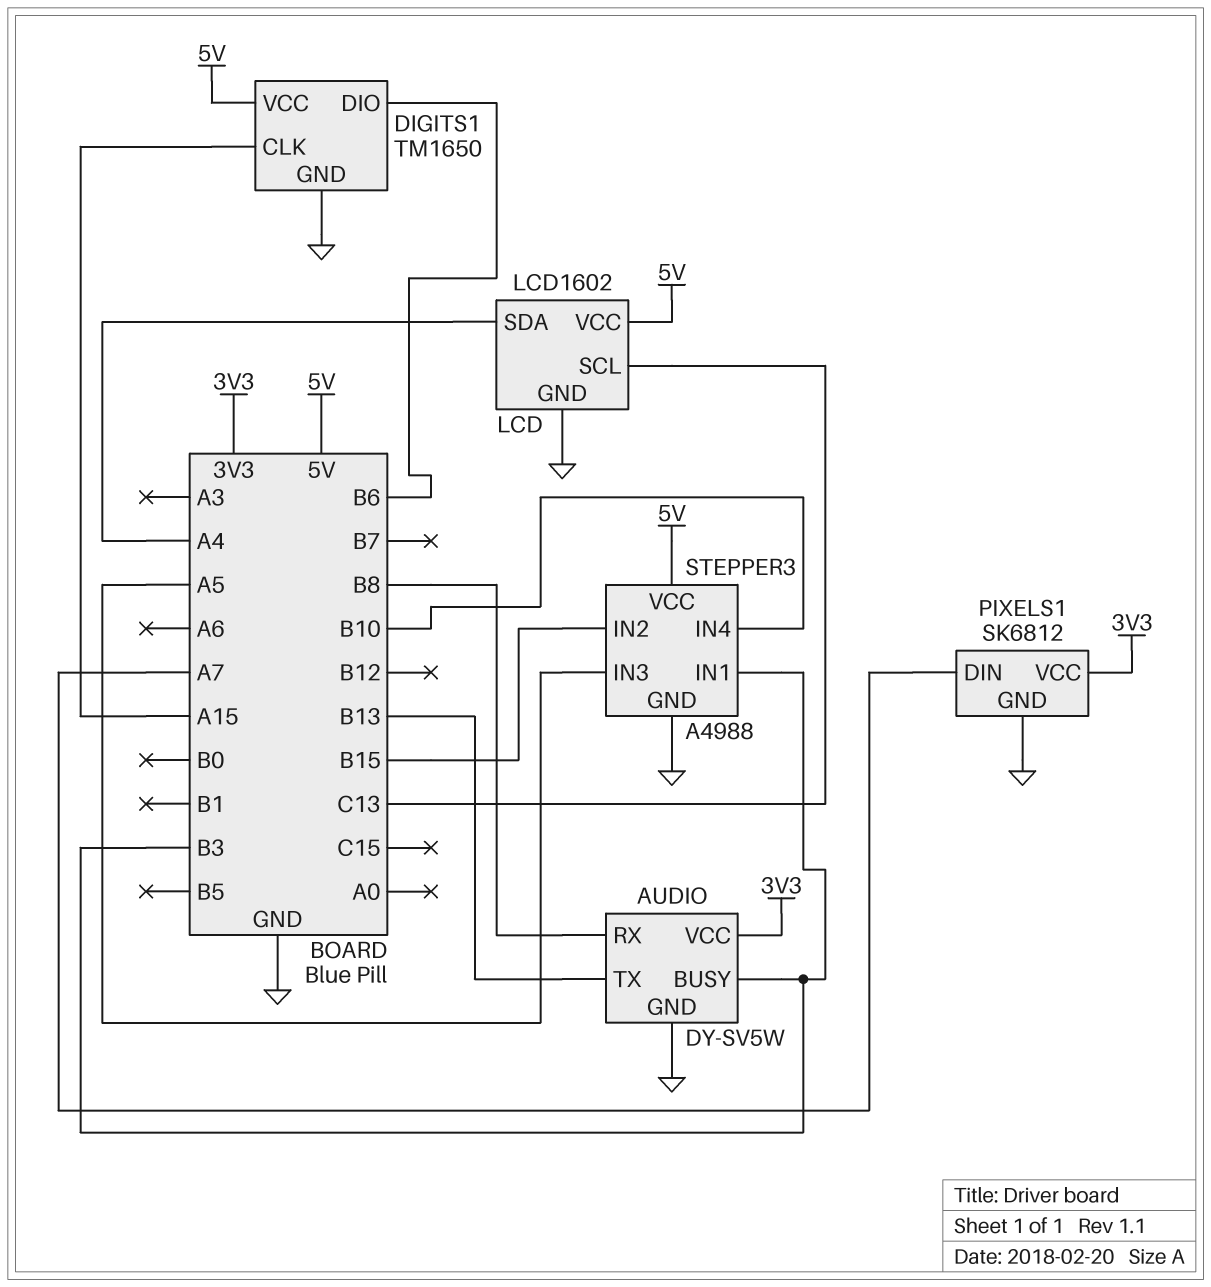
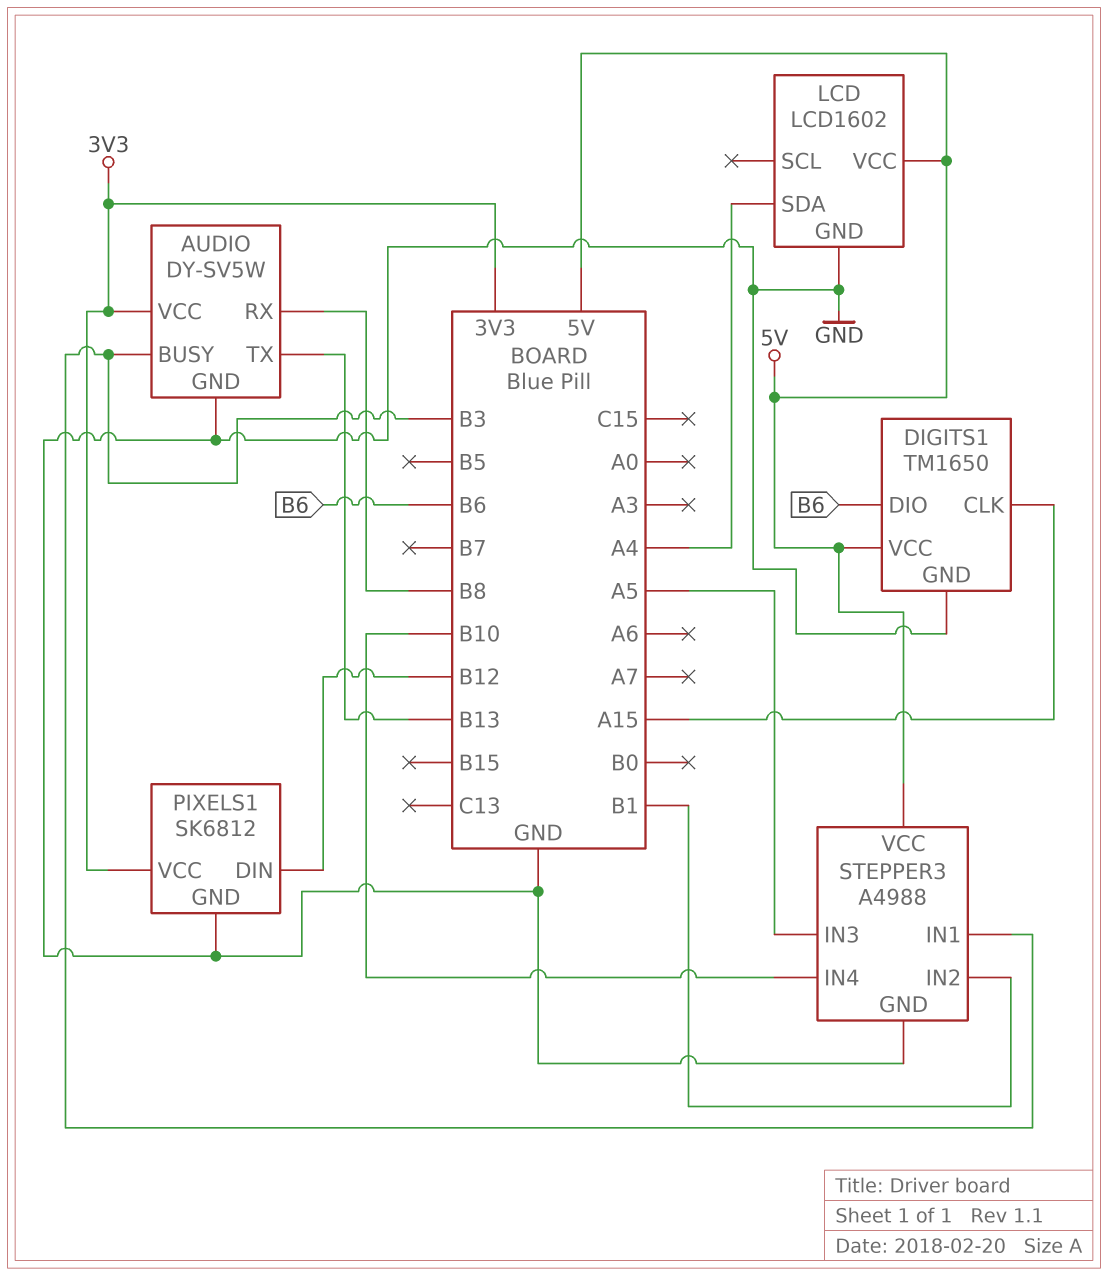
LCD pin SCL: C13 -> none
PIXELS1 pin DIN: A7 -> B12
STEPPER3 pin IN2: B15 -> B1

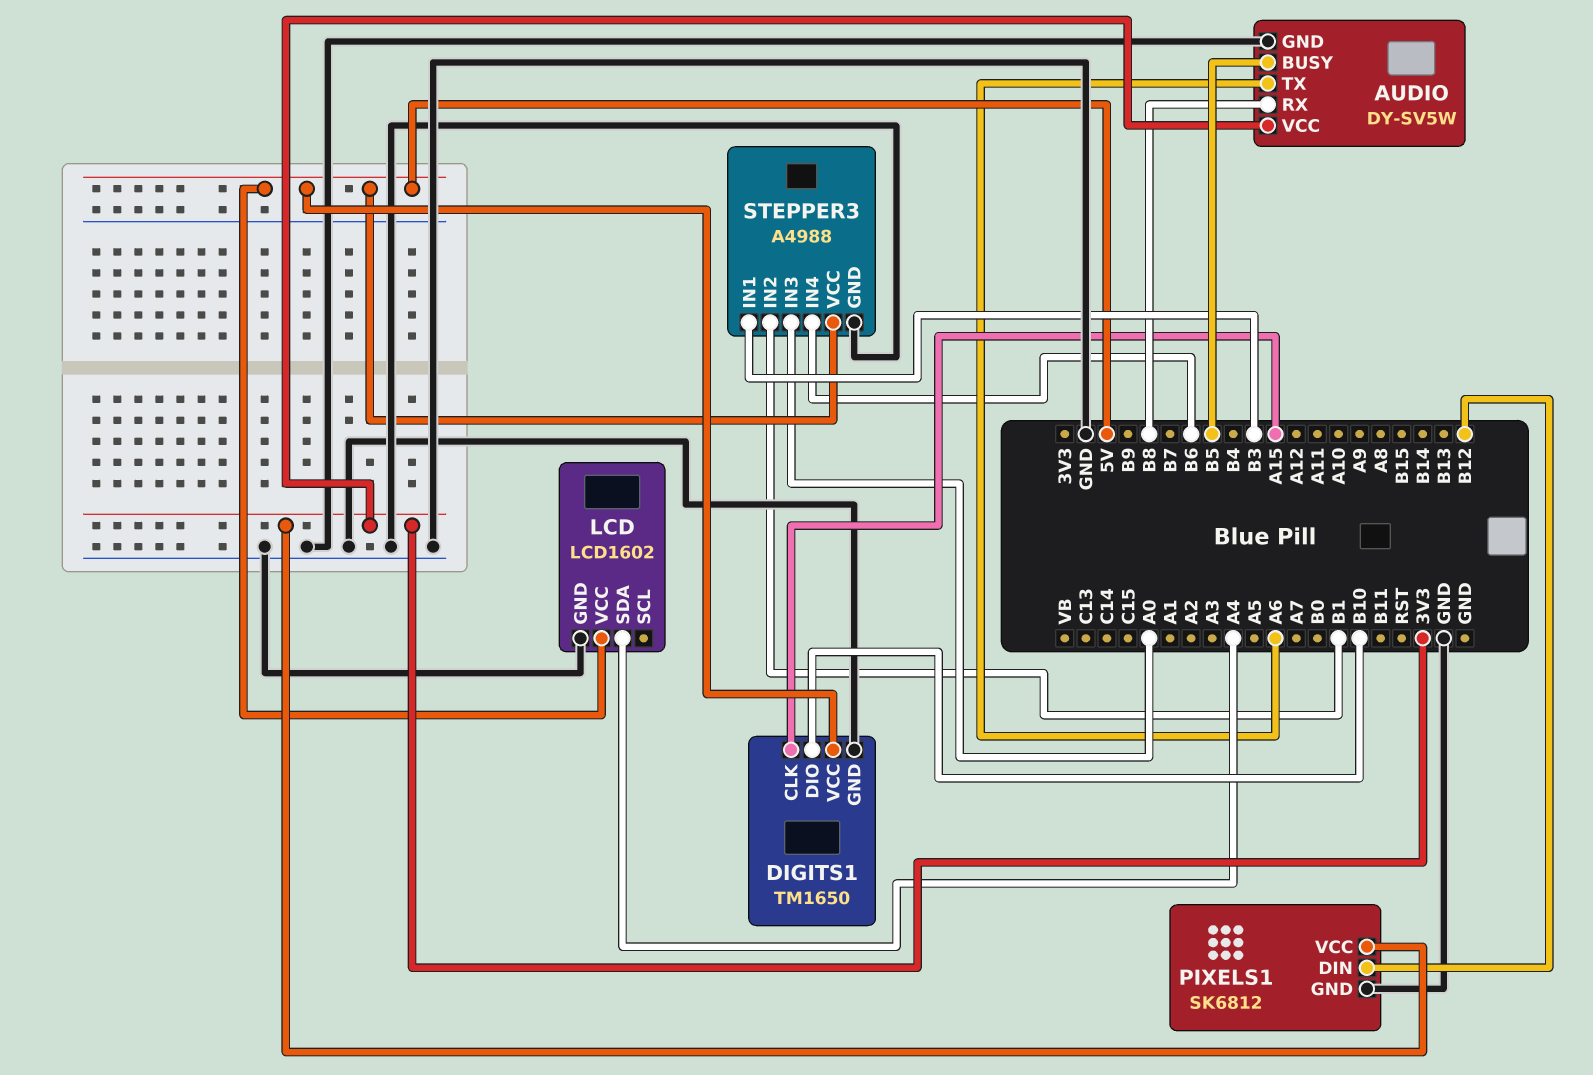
AUDIO pin BUSY: B3 -> B5
AUDIO pin TX: B13 -> A6
DIGITS1 pin DIO: B6 -> B10
STEPPER3 pin IN3: A5 -> A0
STEPPER3 pin IN4: B10 -> B6

